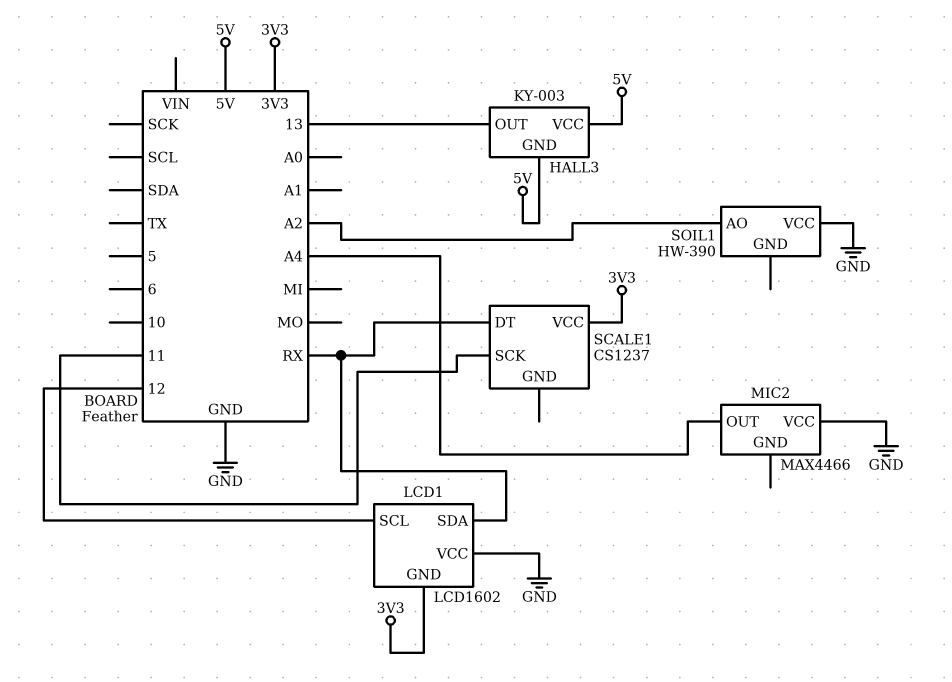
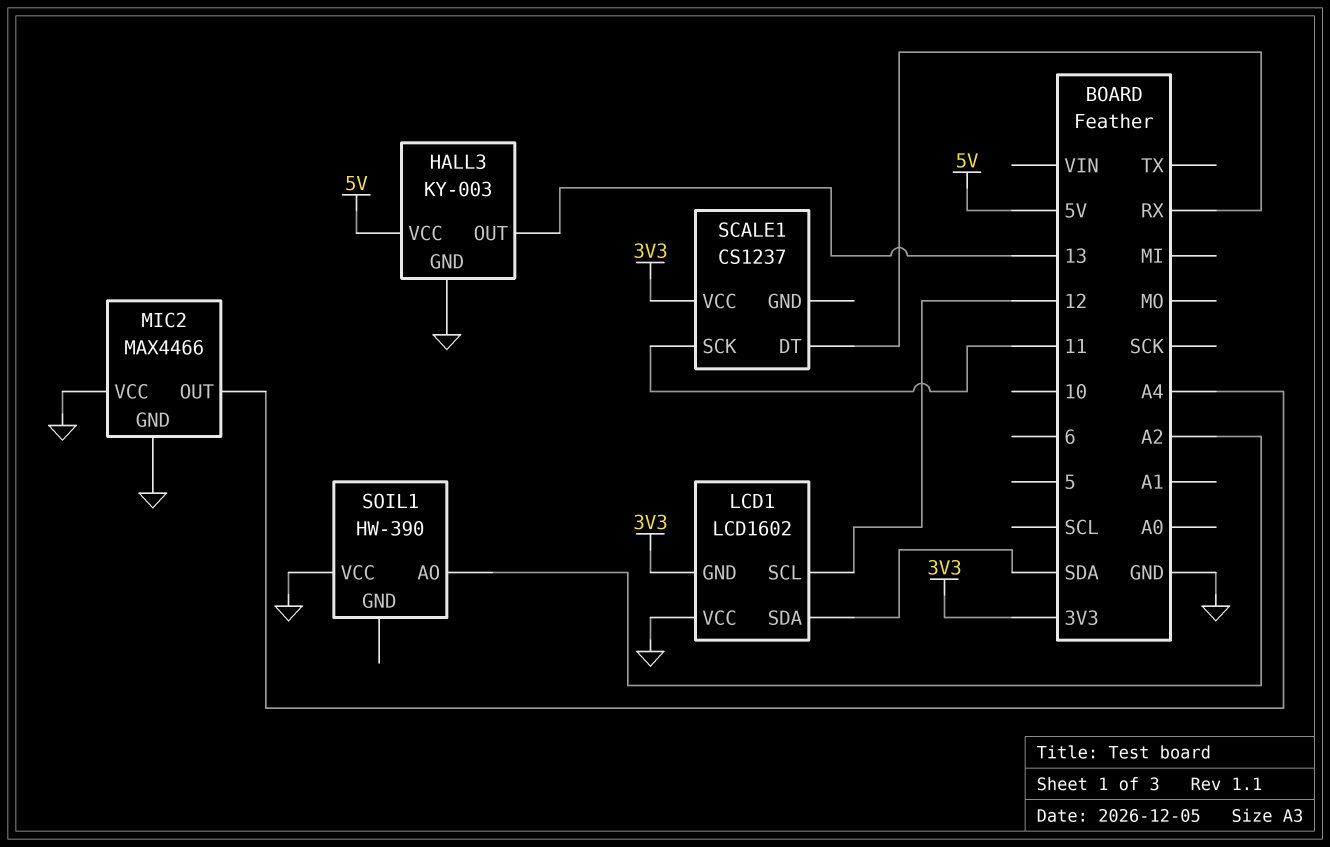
HALL3 pin GND: 5V -> GND
LCD1 pin SDA: RX -> SDA
MIC2 pin GND: none -> GND

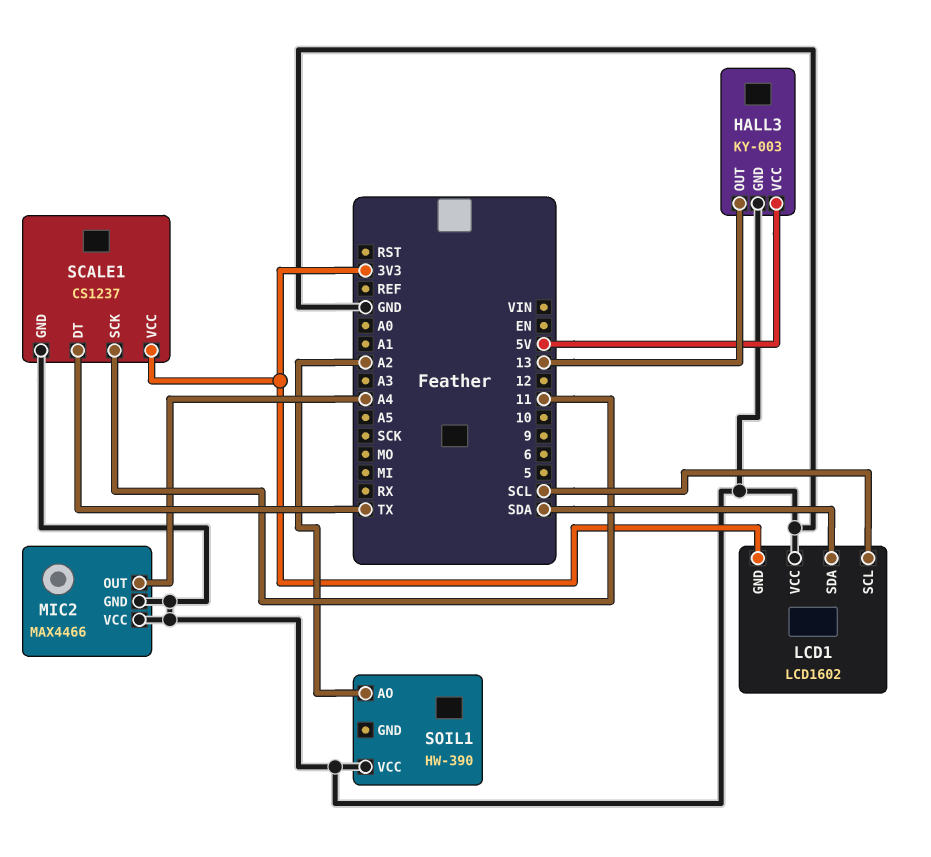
LCD1 pin SCL: 12 -> SCL
SCALE1 pin DT: RX -> TX
SCALE1 pin GND: none -> GND

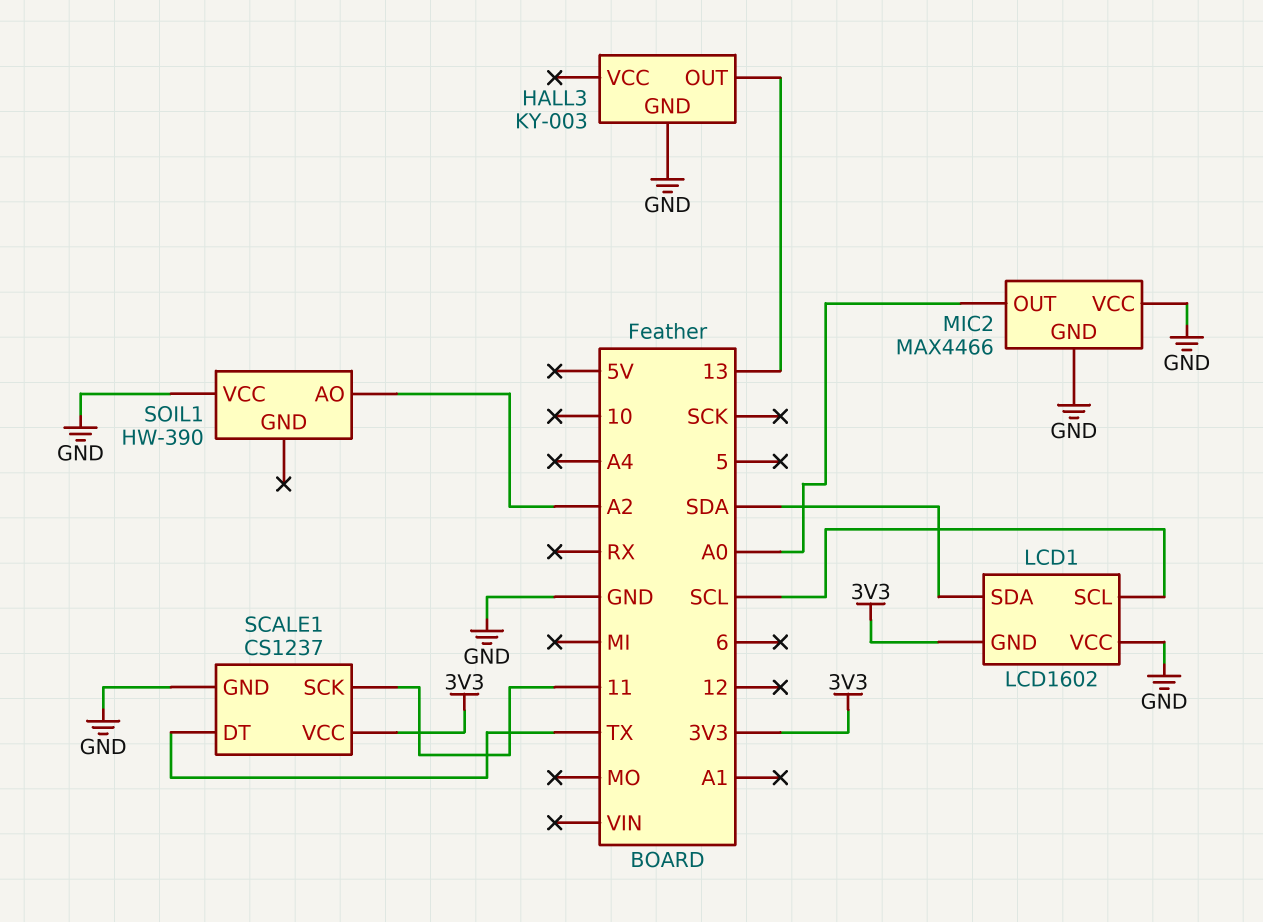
HALL3 pin VCC: 5V -> none
MIC2 pin OUT: A4 -> A0

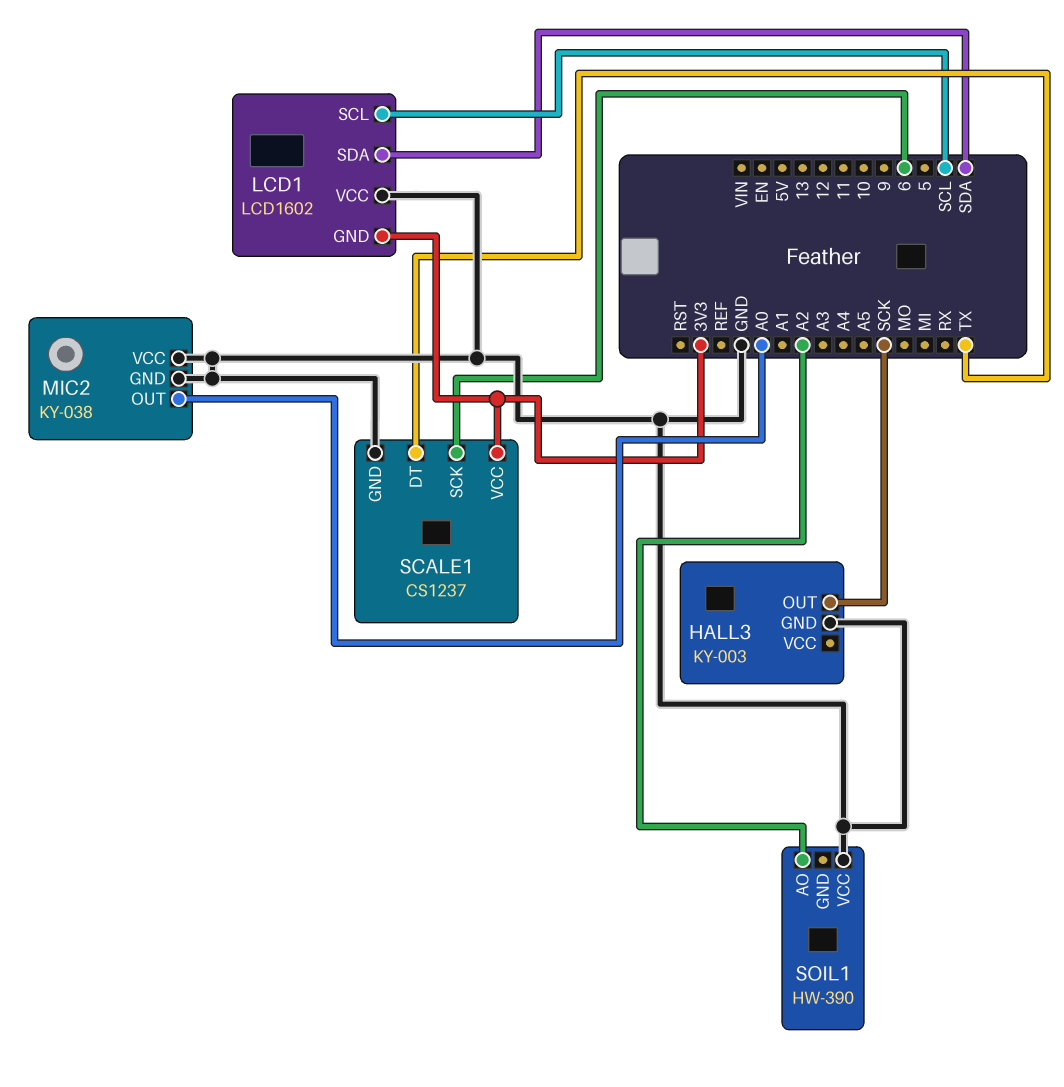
HALL3 pin OUT: 13 -> SCK
MIC2: MAX4466 -> KY-038
SCALE1 pin SCK: 11 -> 6

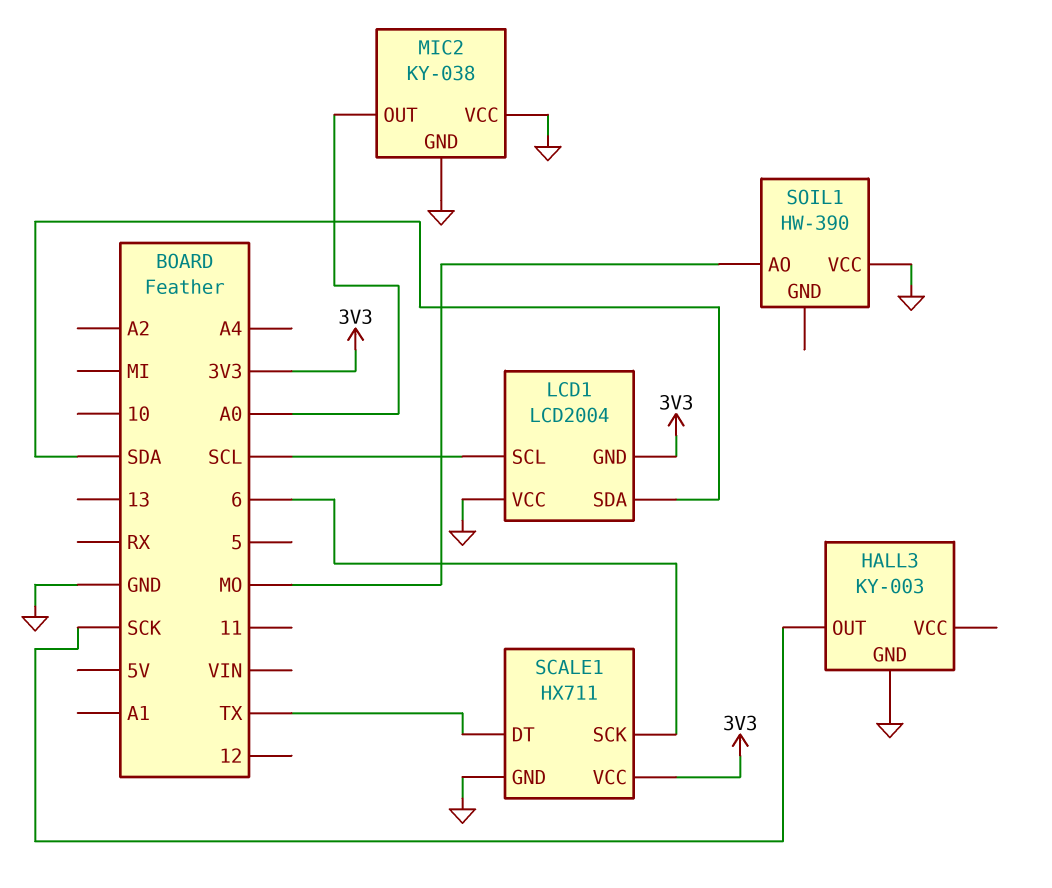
LCD1: LCD1602 -> LCD2004
SCALE1: CS1237 -> HX711
SOIL1 pin AO: A2 -> MO

